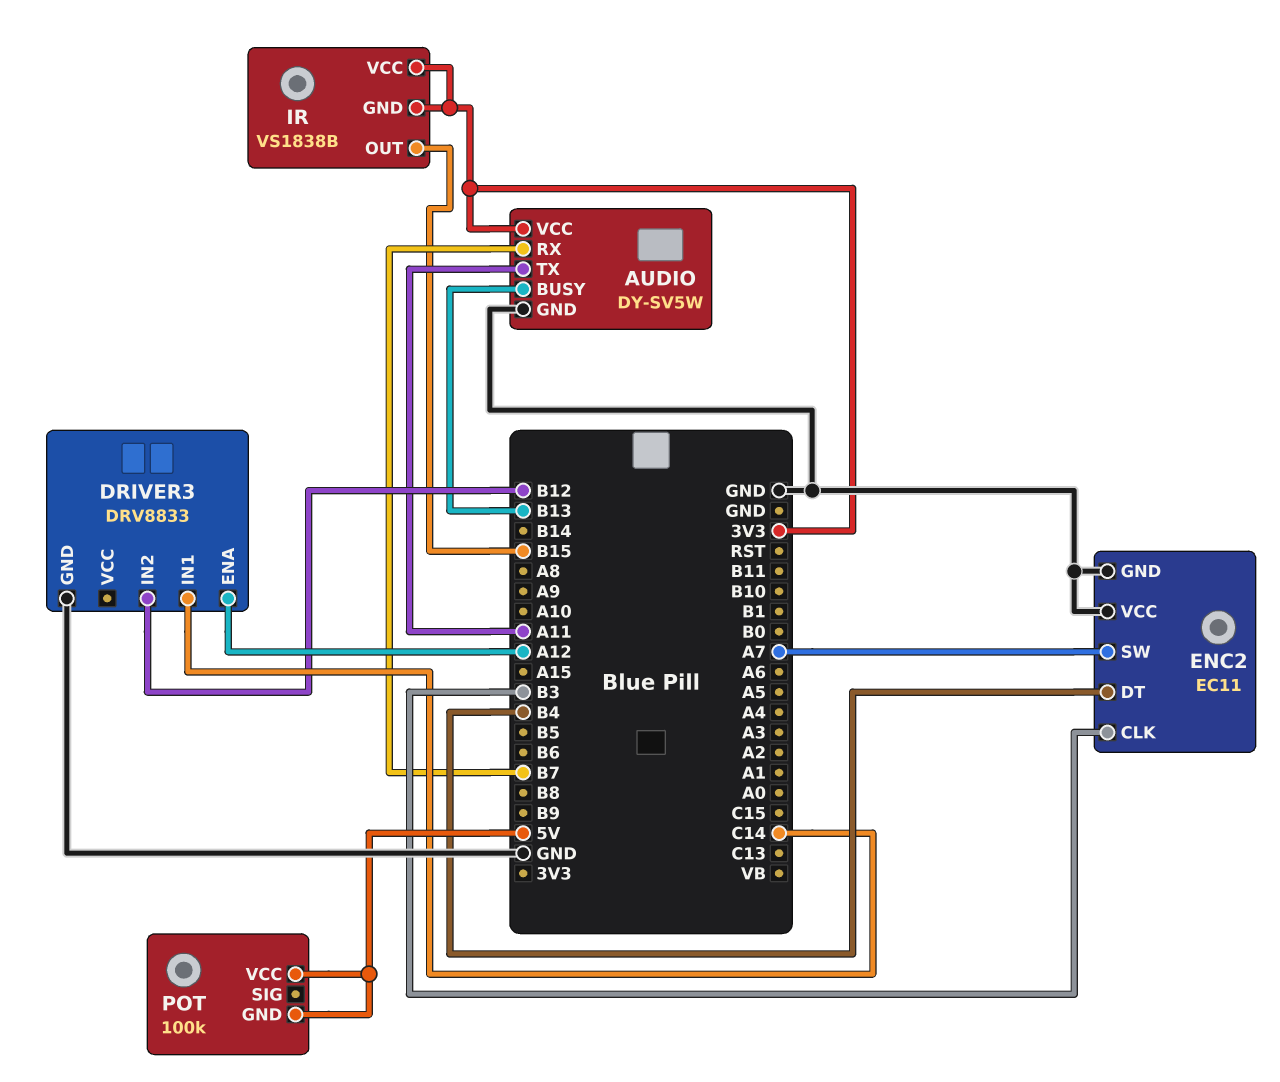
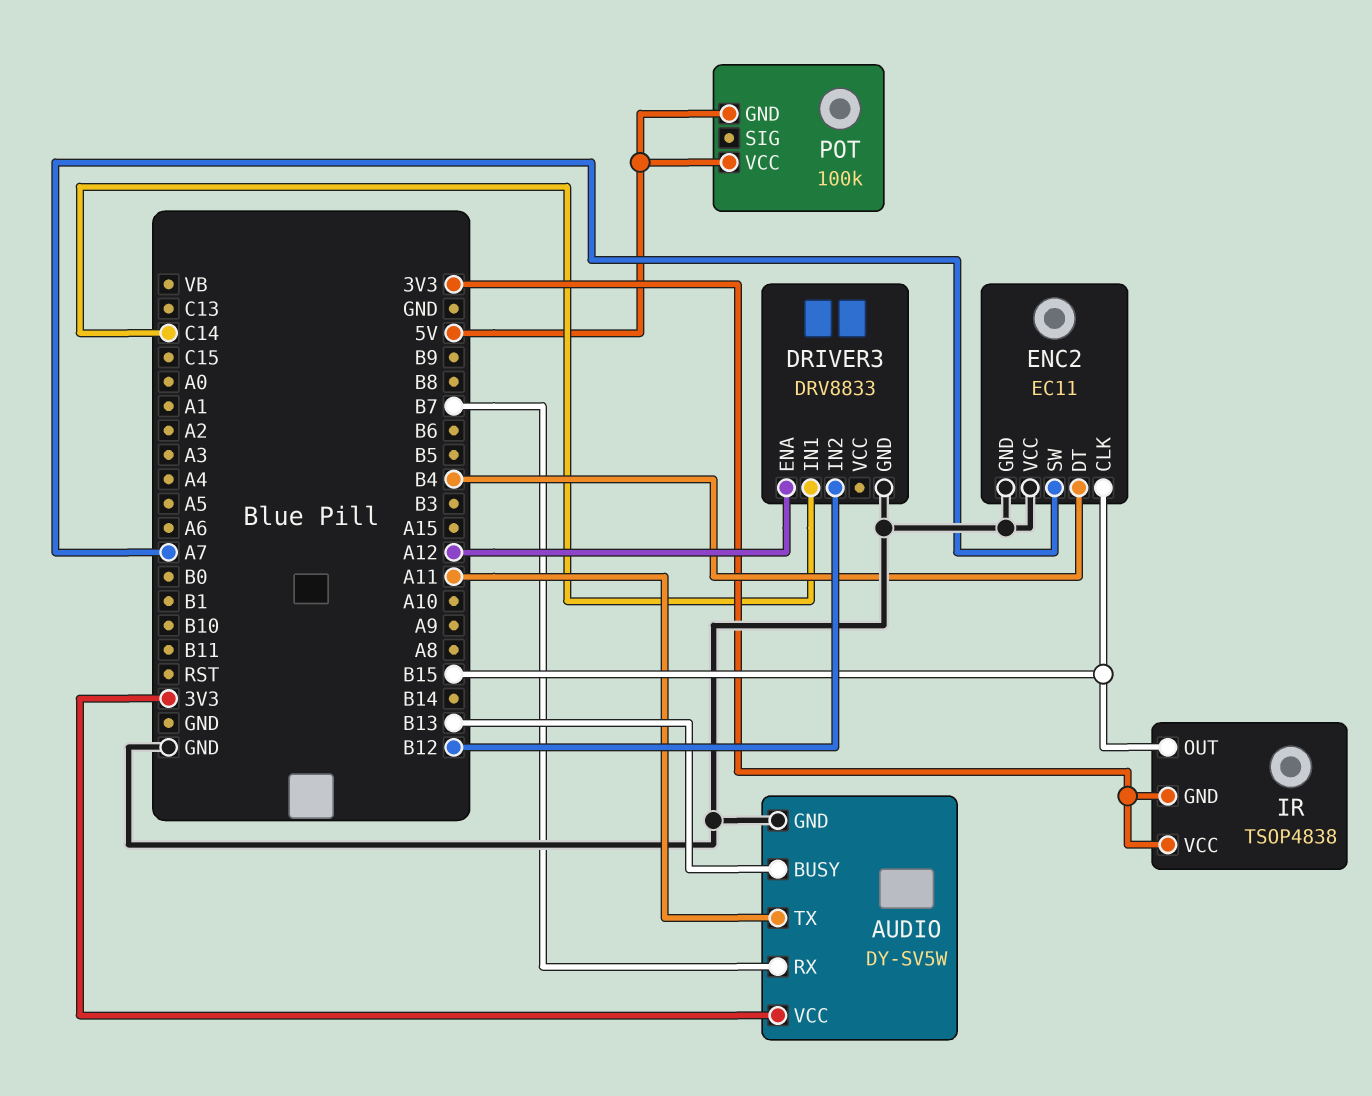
ENC2 pin CLK: B3 -> B15
IR: VS1838B -> TSOP4838

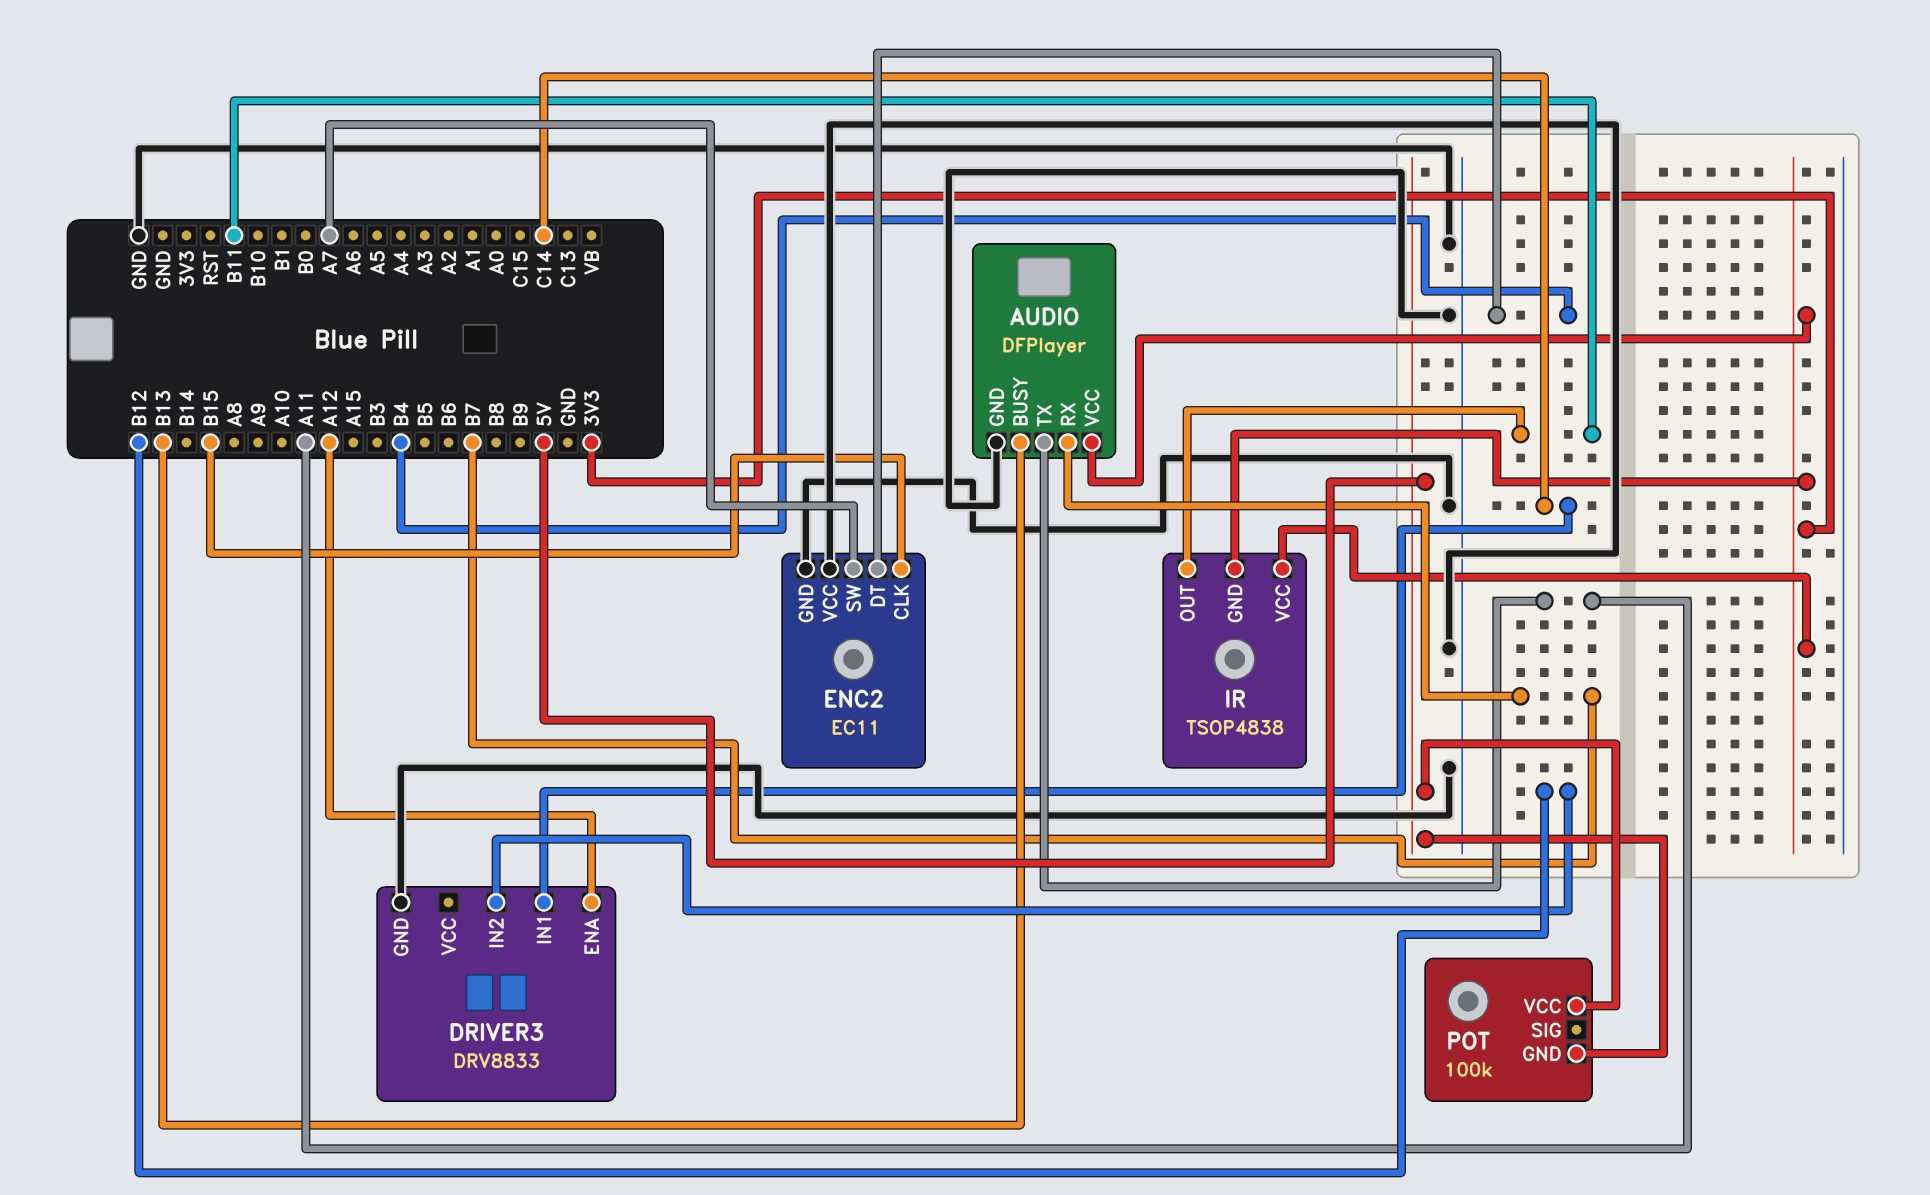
AUDIO: DY-SV5W -> DFPlayer
IR pin OUT: B15 -> B11

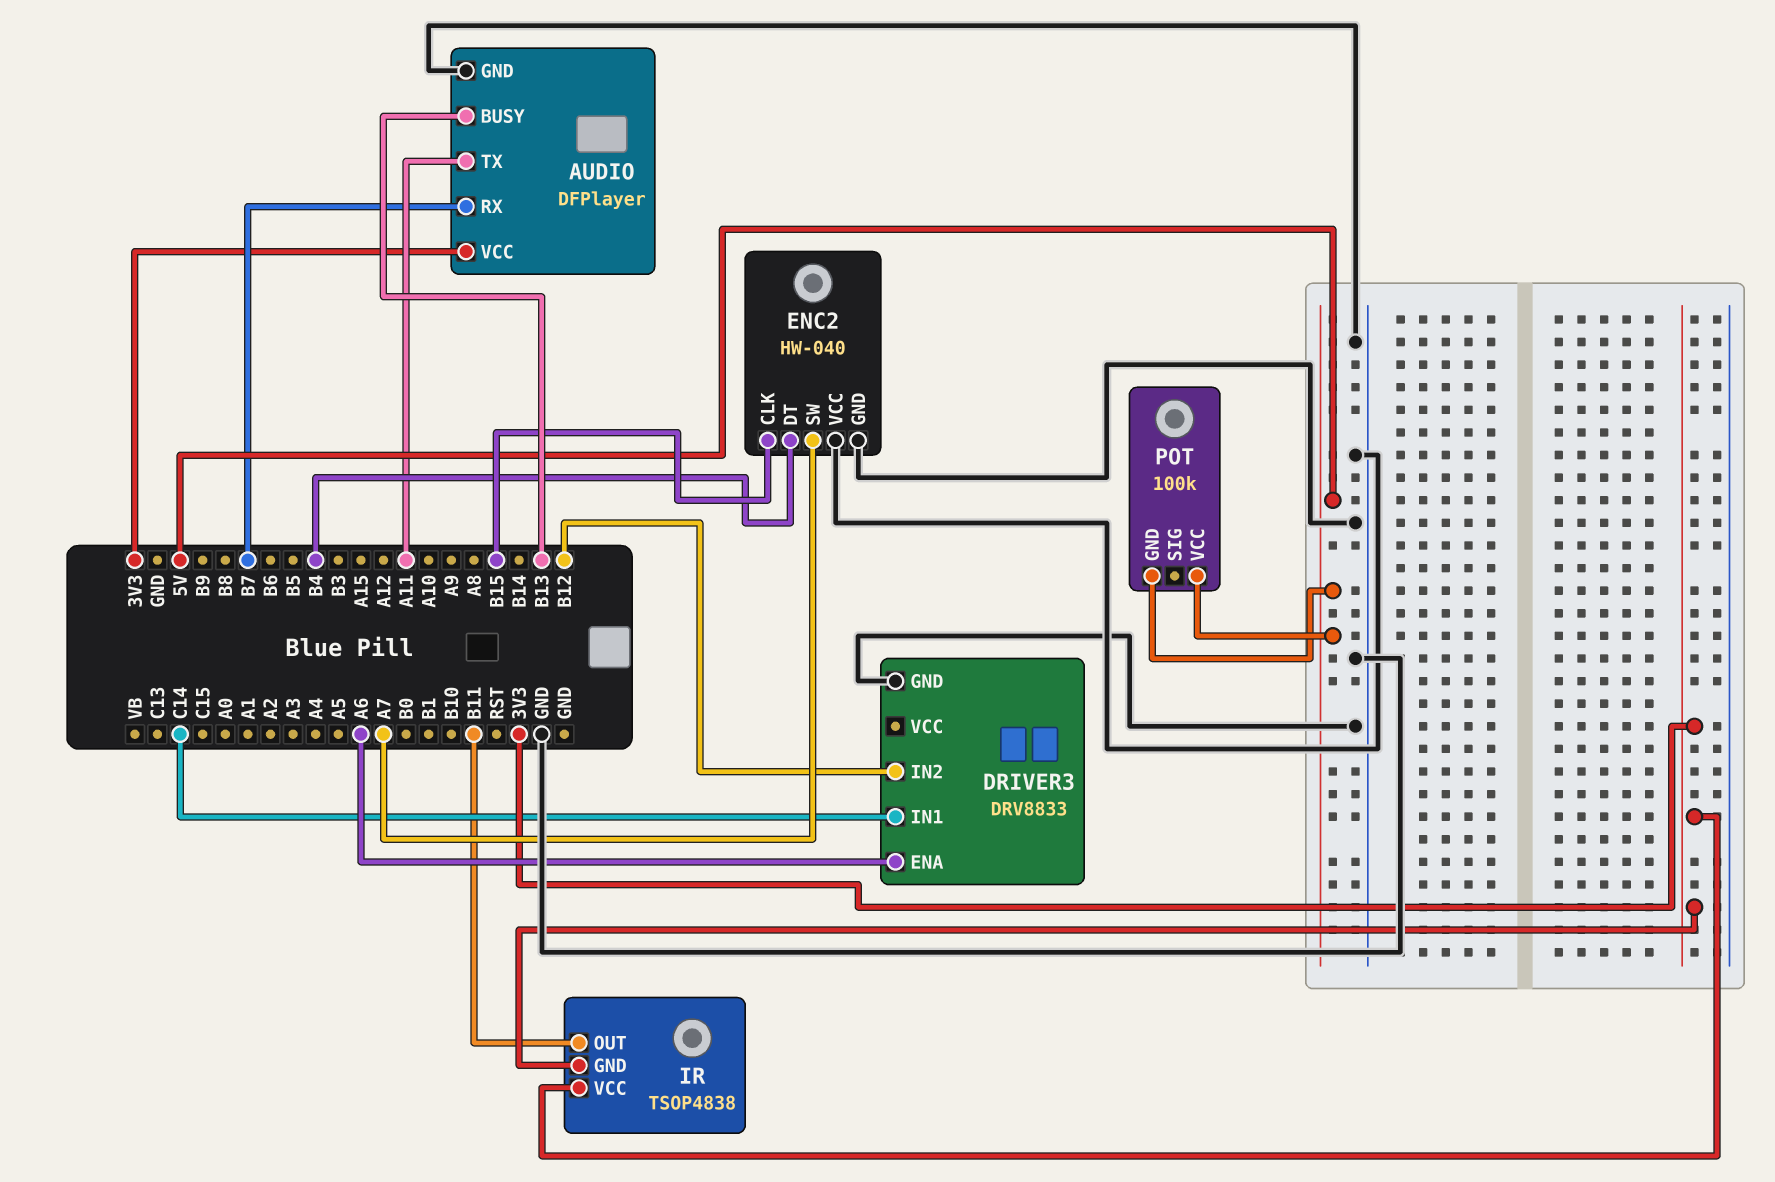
DRIVER3 pin ENA: A12 -> A6
ENC2: EC11 -> HW-040

